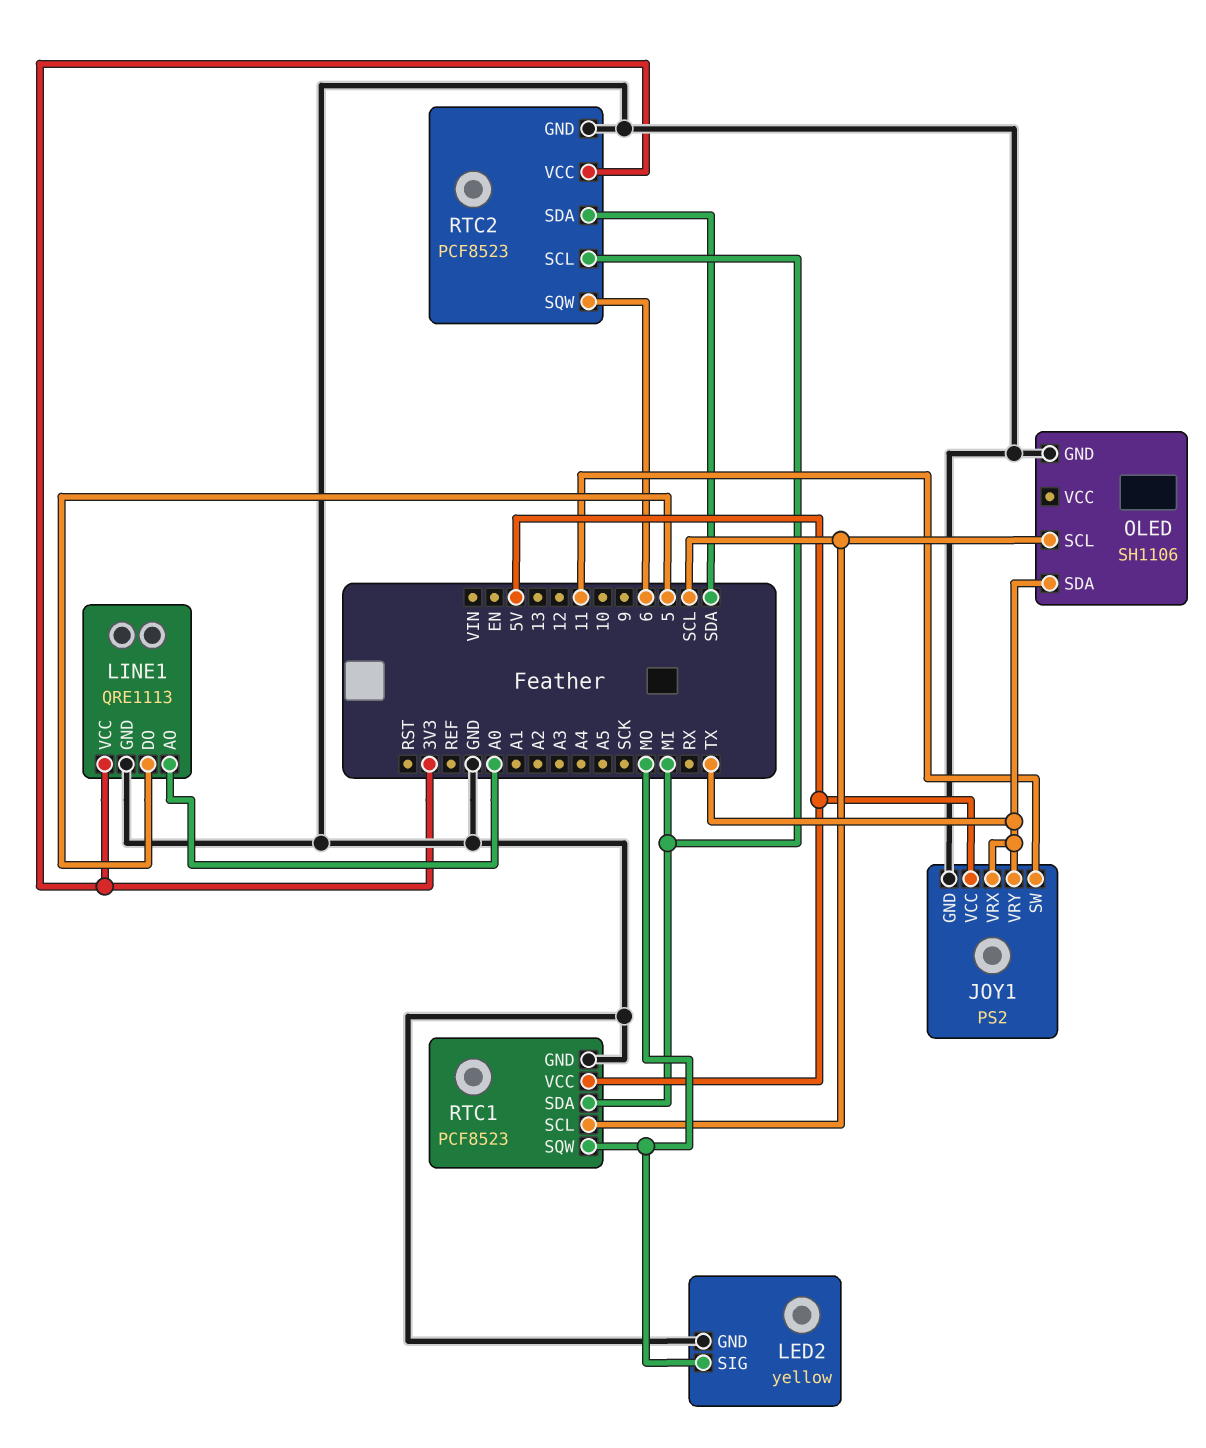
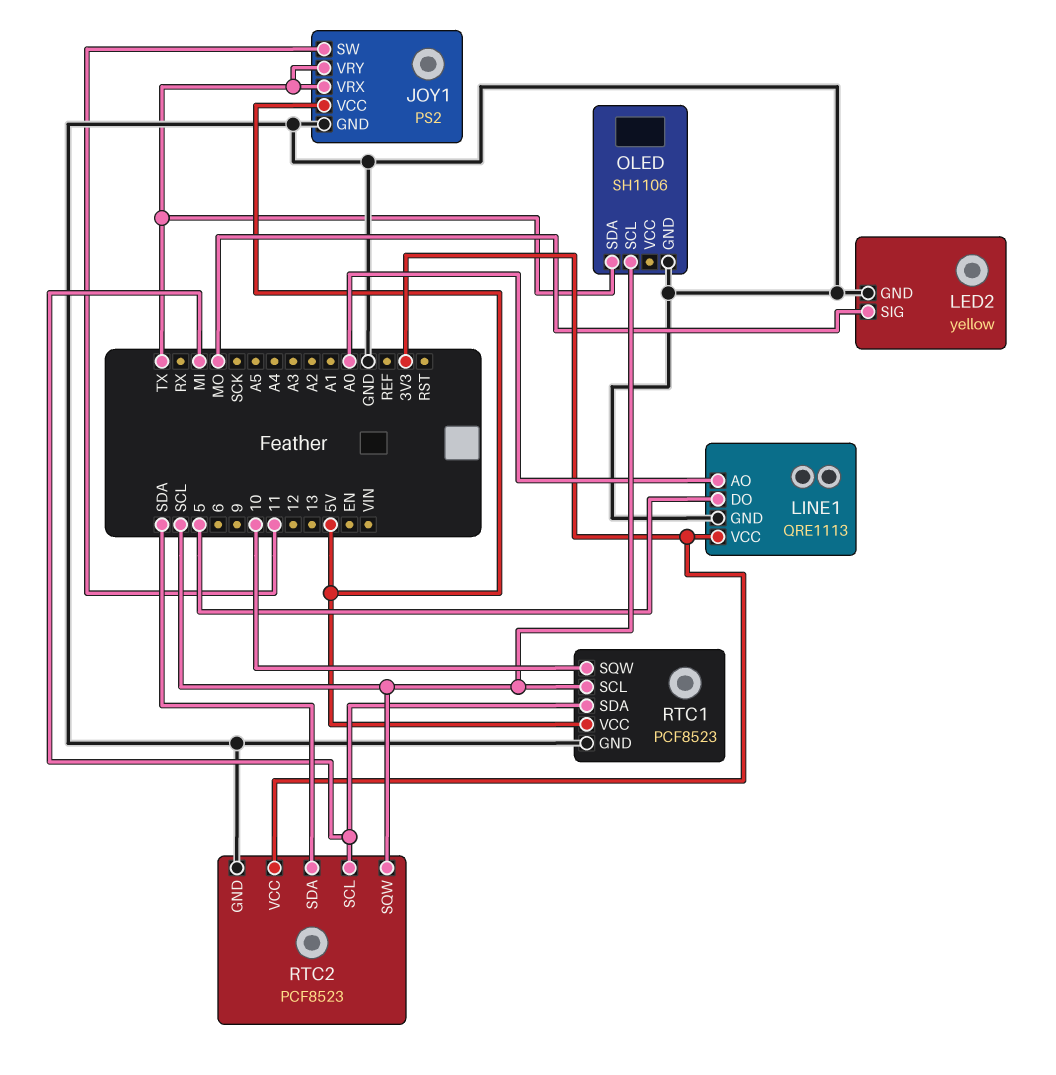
RTC1 pin SQW: MO -> 10
RTC2 pin SQW: 6 -> SCL

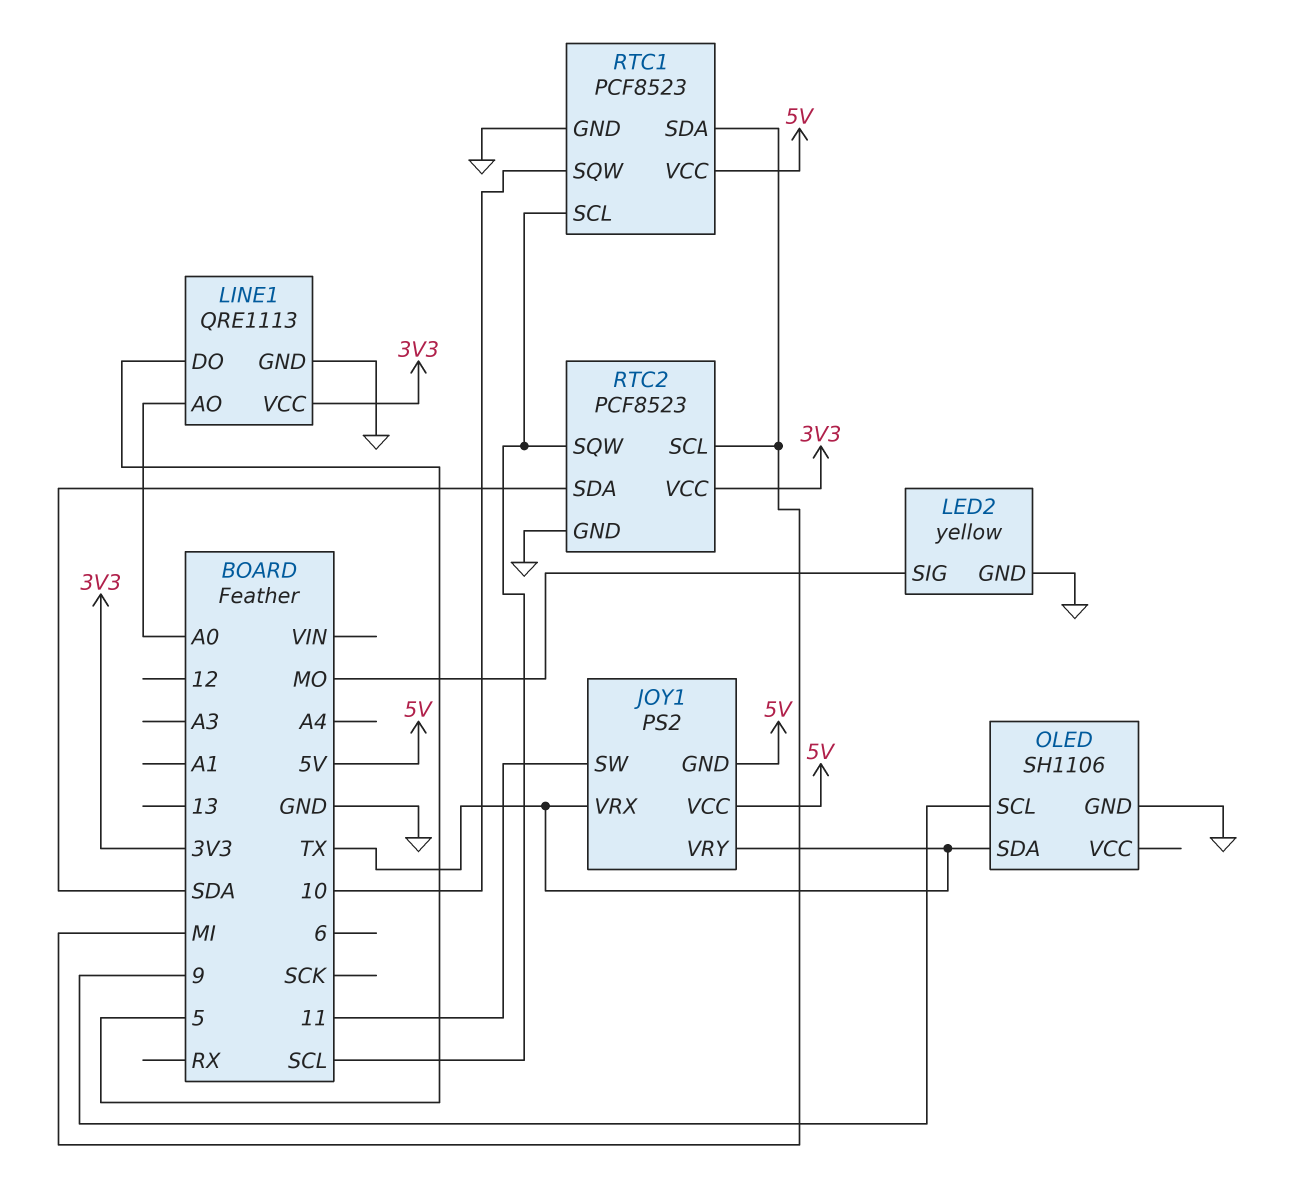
JOY1 pin GND: GND -> 5V
OLED pin SCL: SCL -> 9

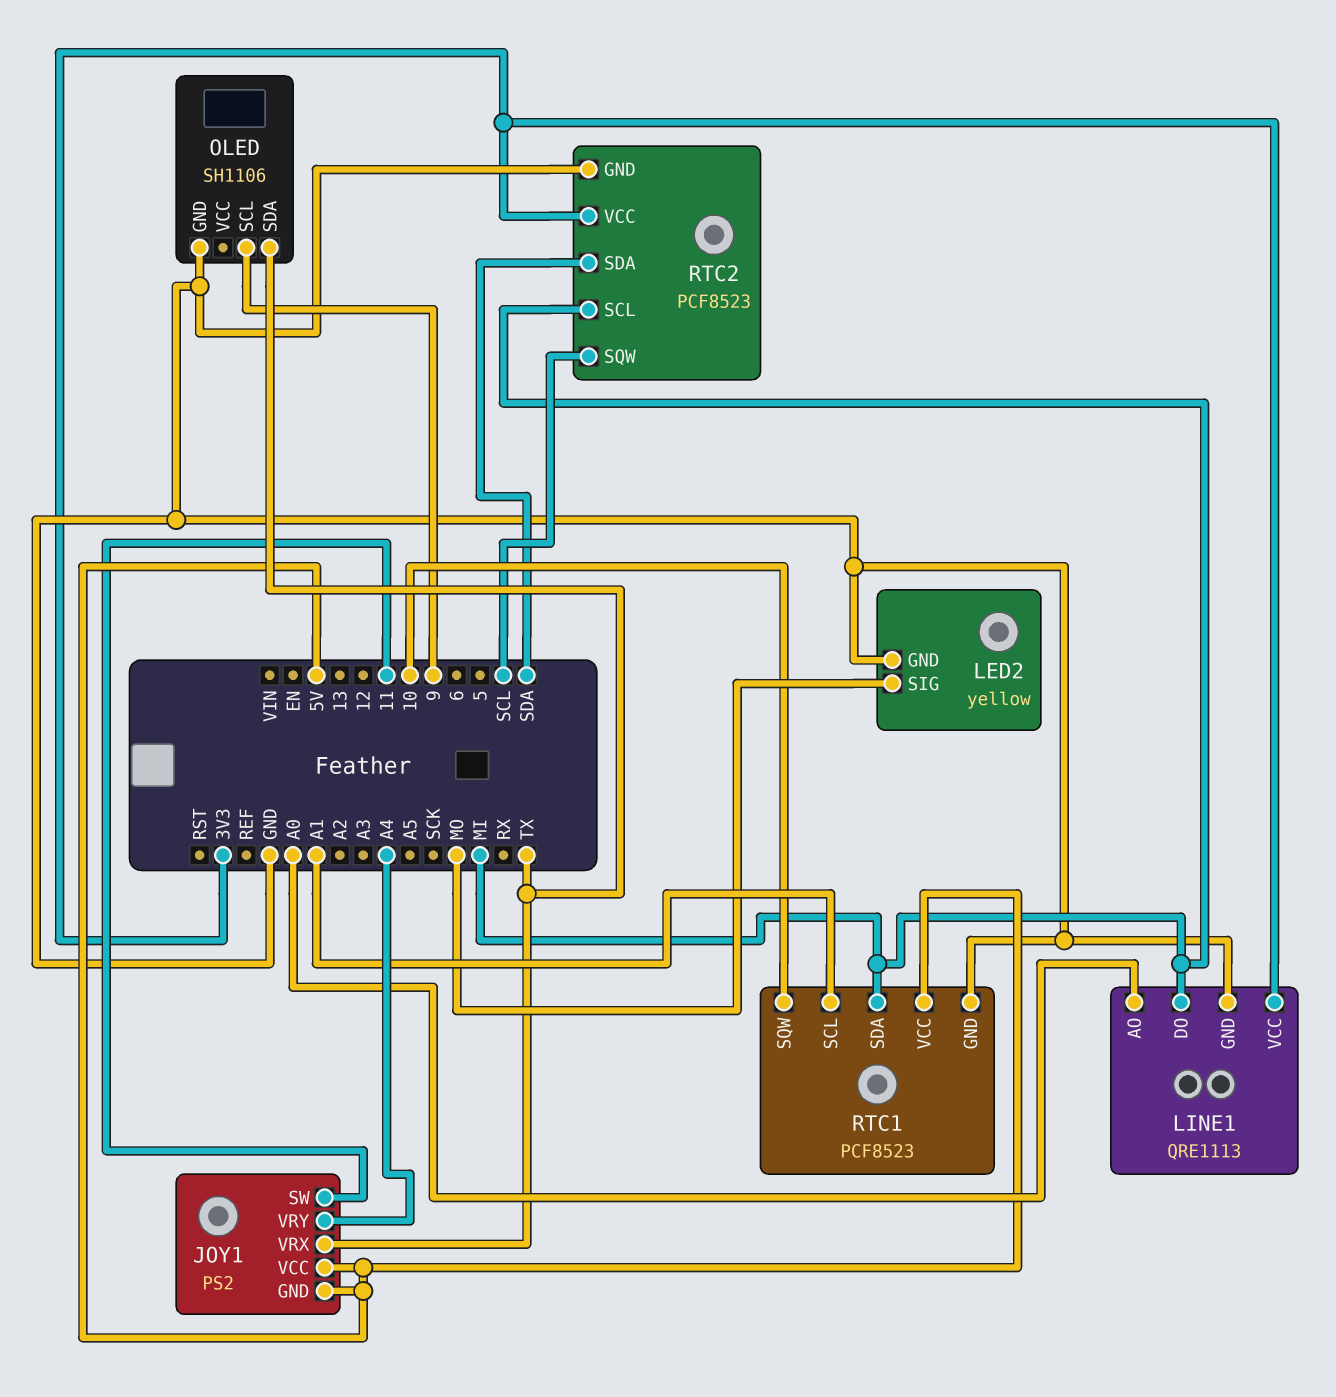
JOY1 pin VRY: TX -> A4
LINE1 pin DO: 5 -> MI
RTC1 pin SCL: SCL -> A1

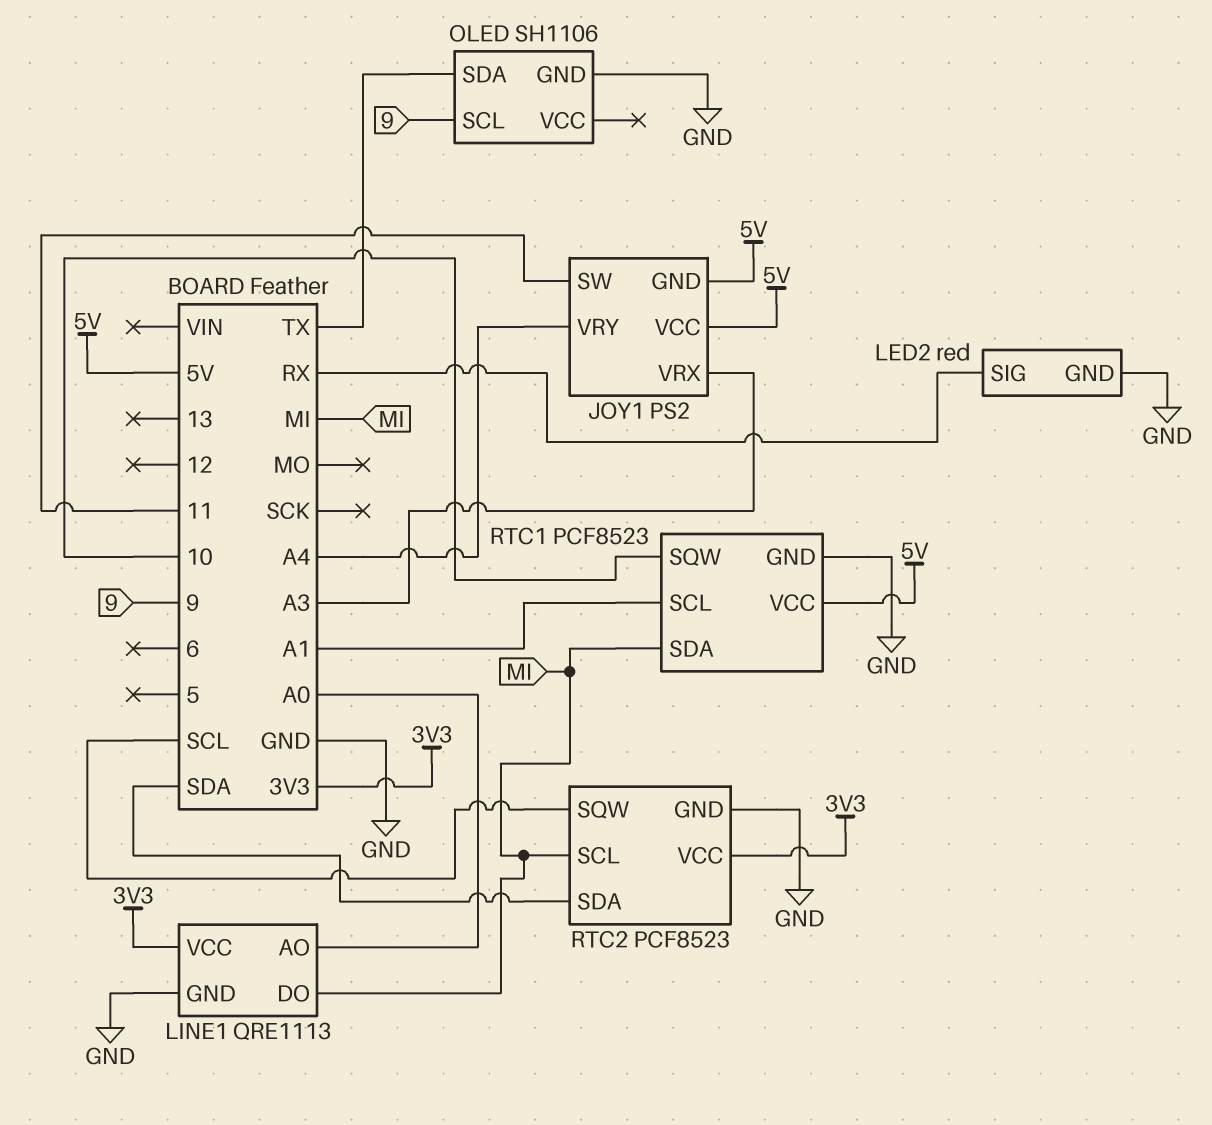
JOY1 pin VRX: TX -> A3
LED2: yellow -> red
LED2 pin SIG: MO -> RX

